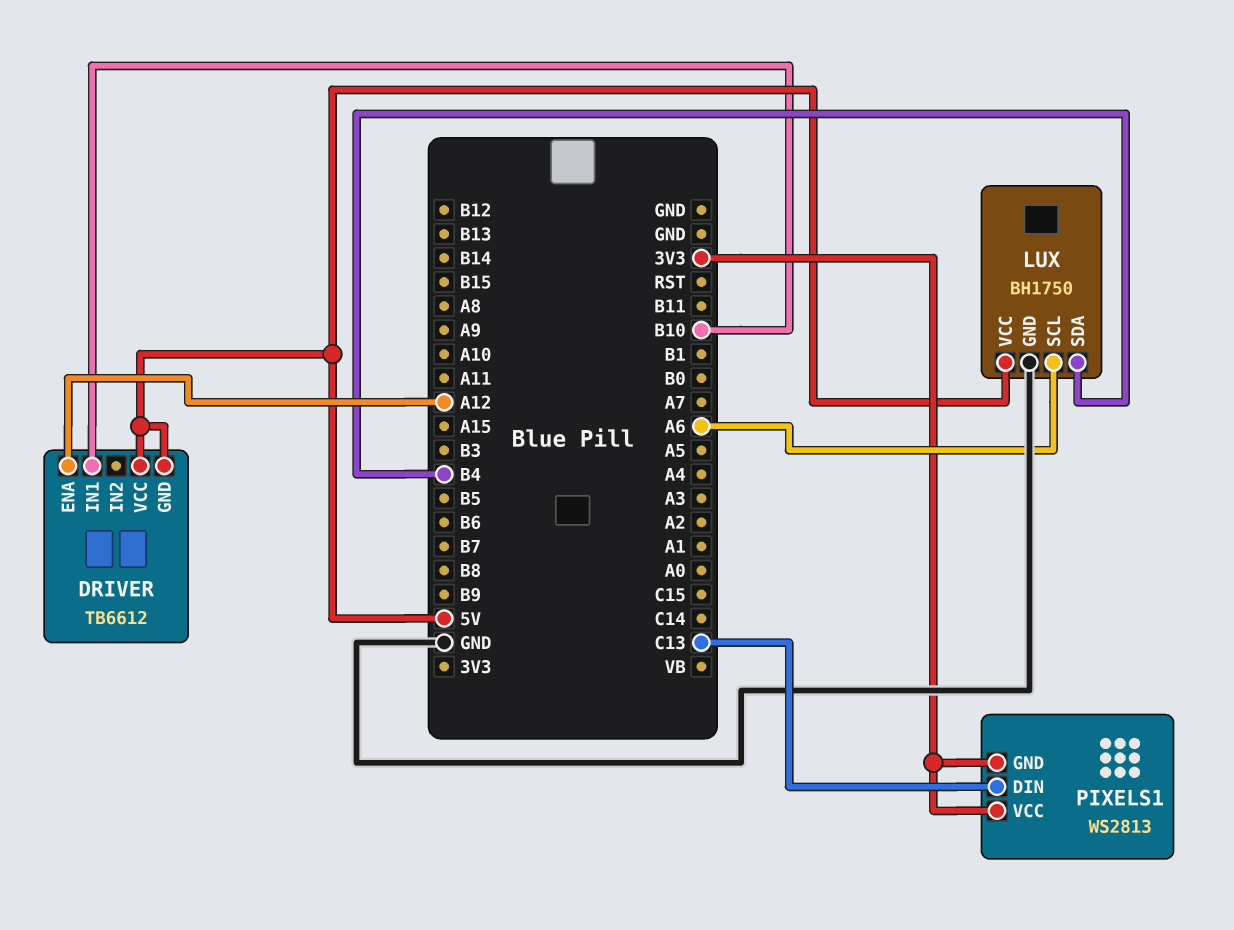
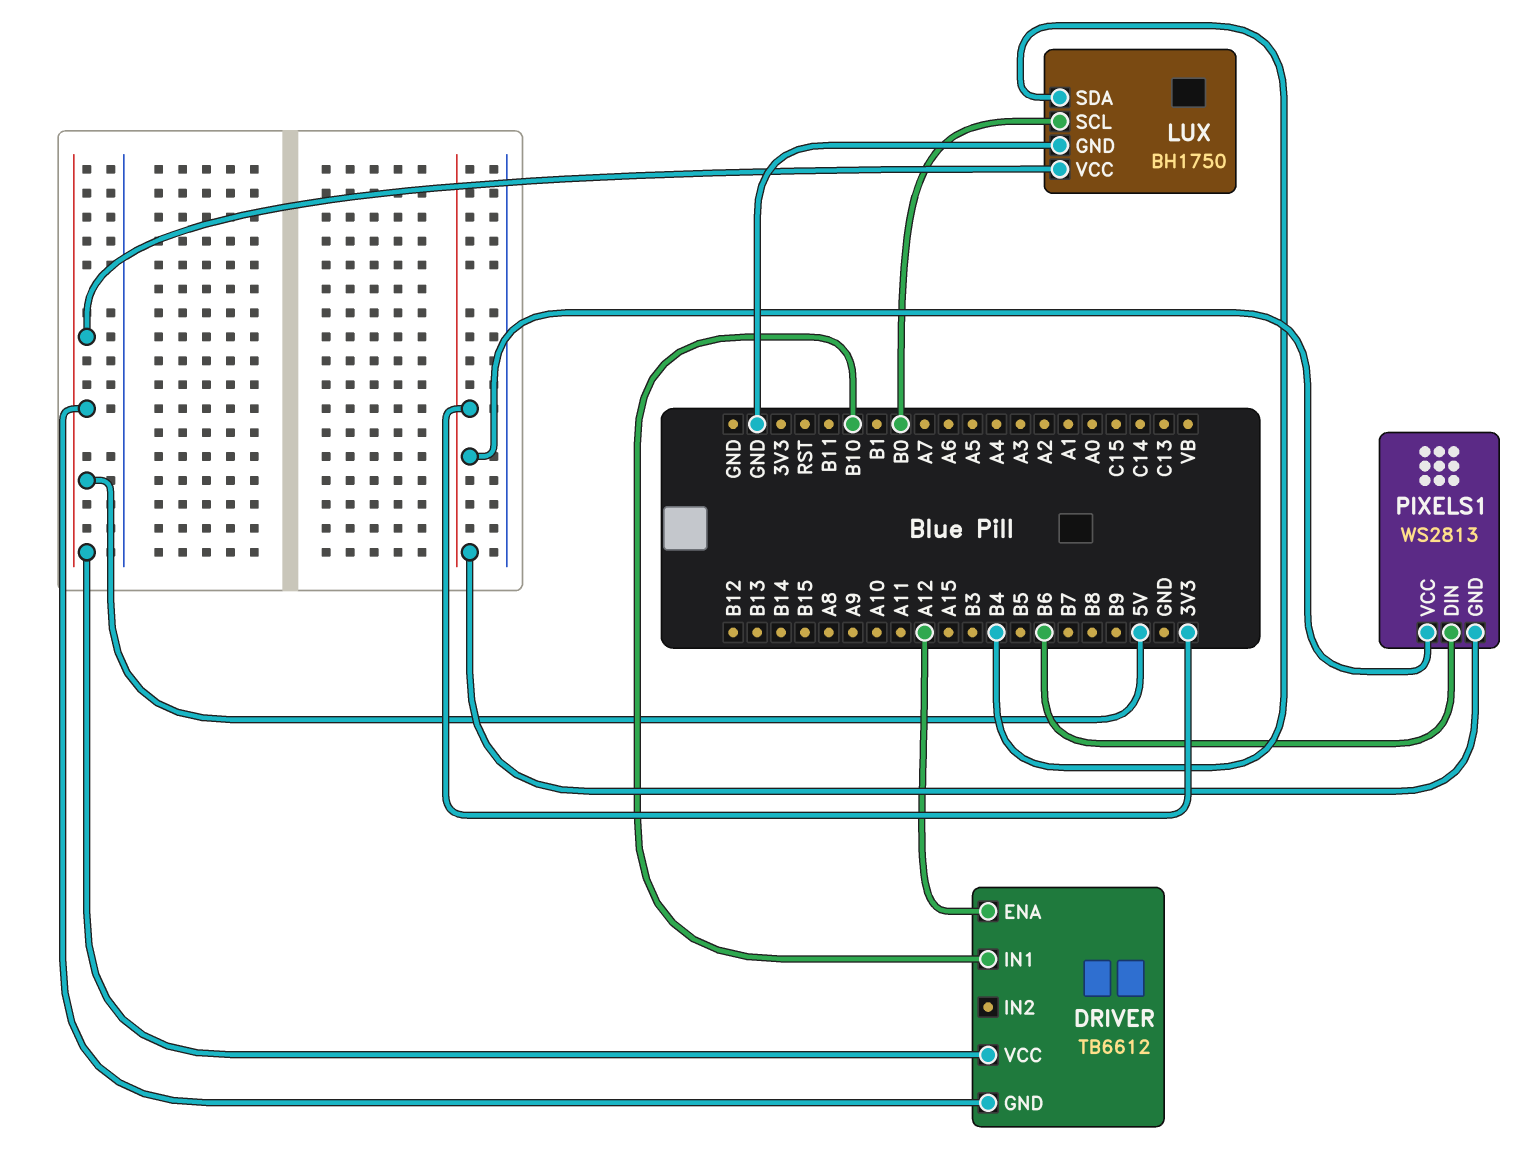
LUX pin SCL: A6 -> B0
PIXELS1 pin DIN: C13 -> B6

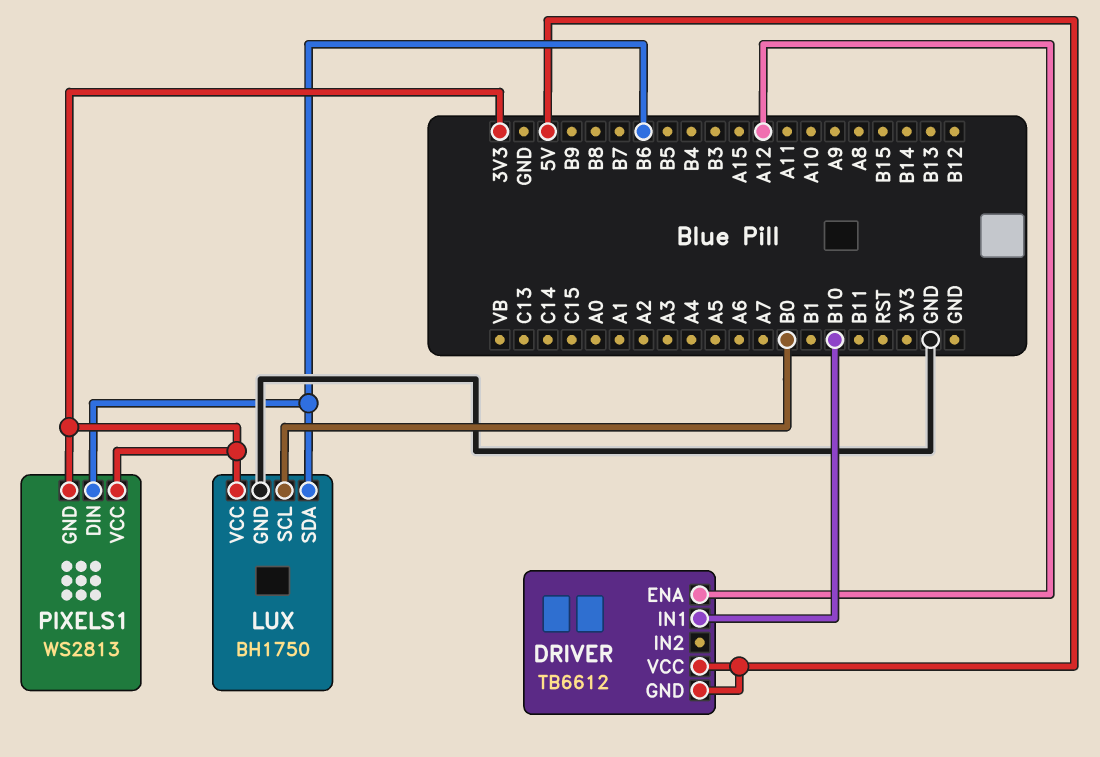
LUX pin SDA: B4 -> B6
LUX pin VCC: 5V -> 3V3

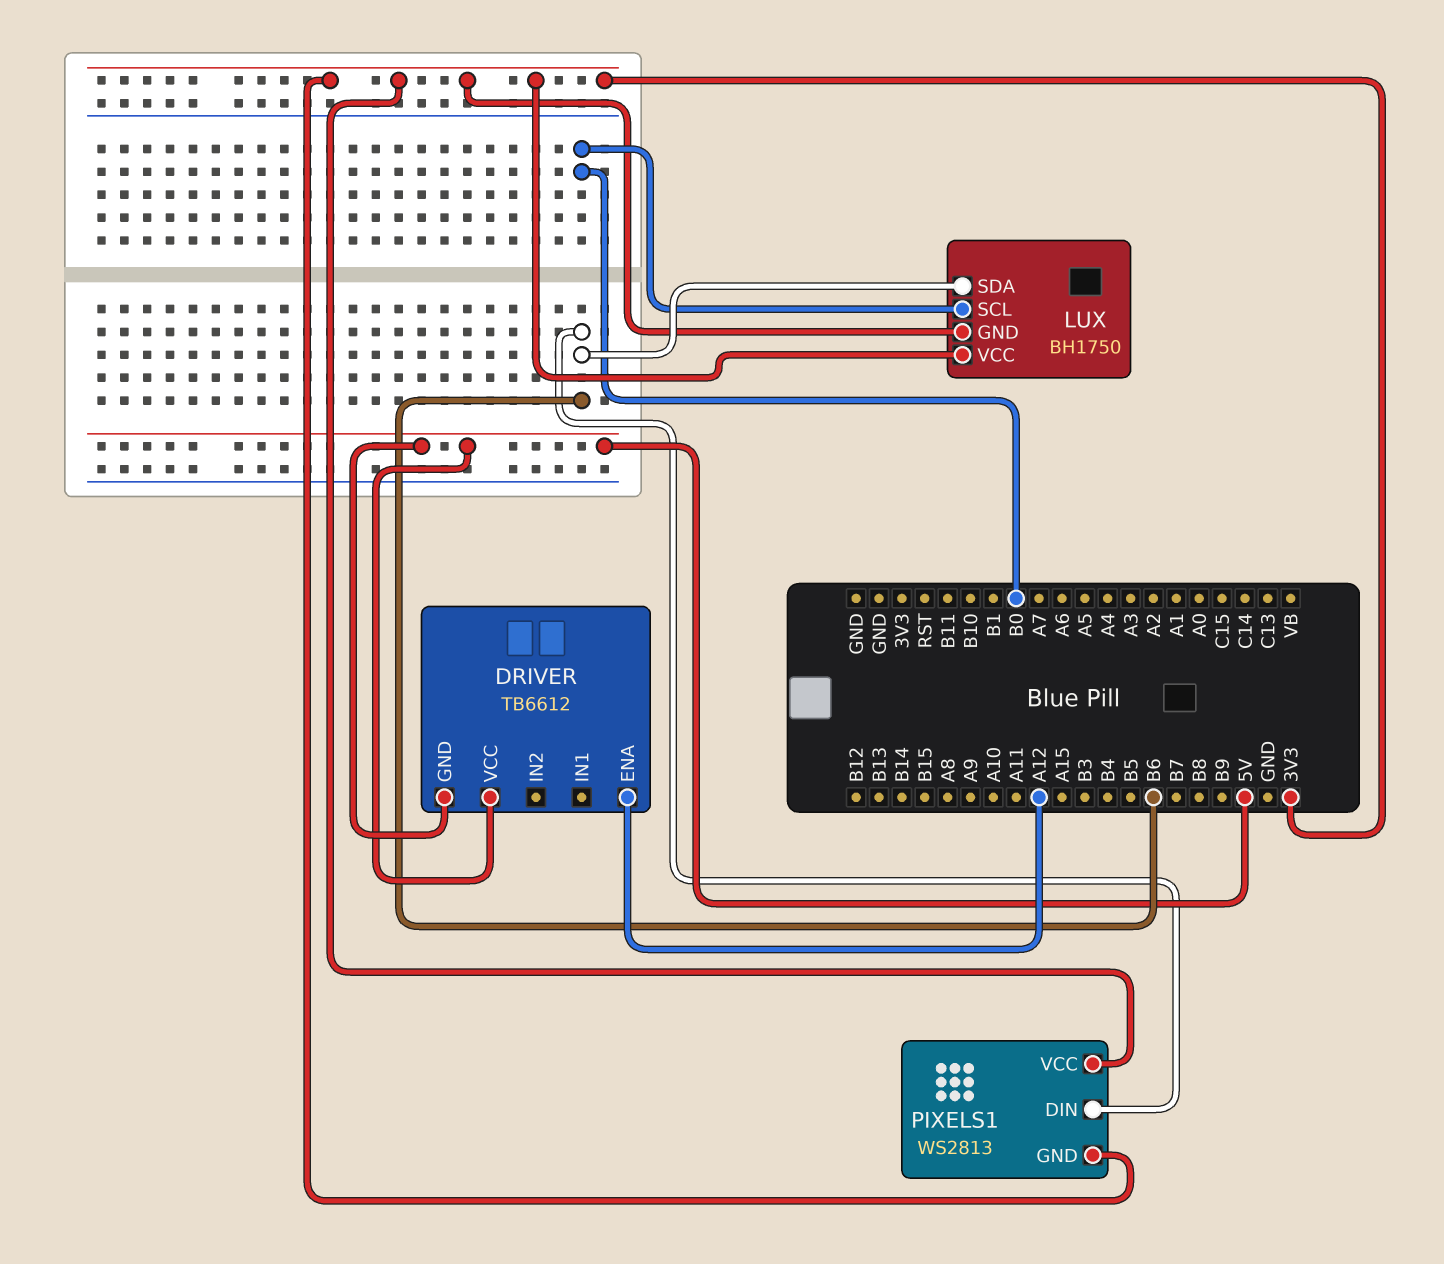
DRIVER pin IN1: B10 -> none
LUX pin GND: GND -> 3V3

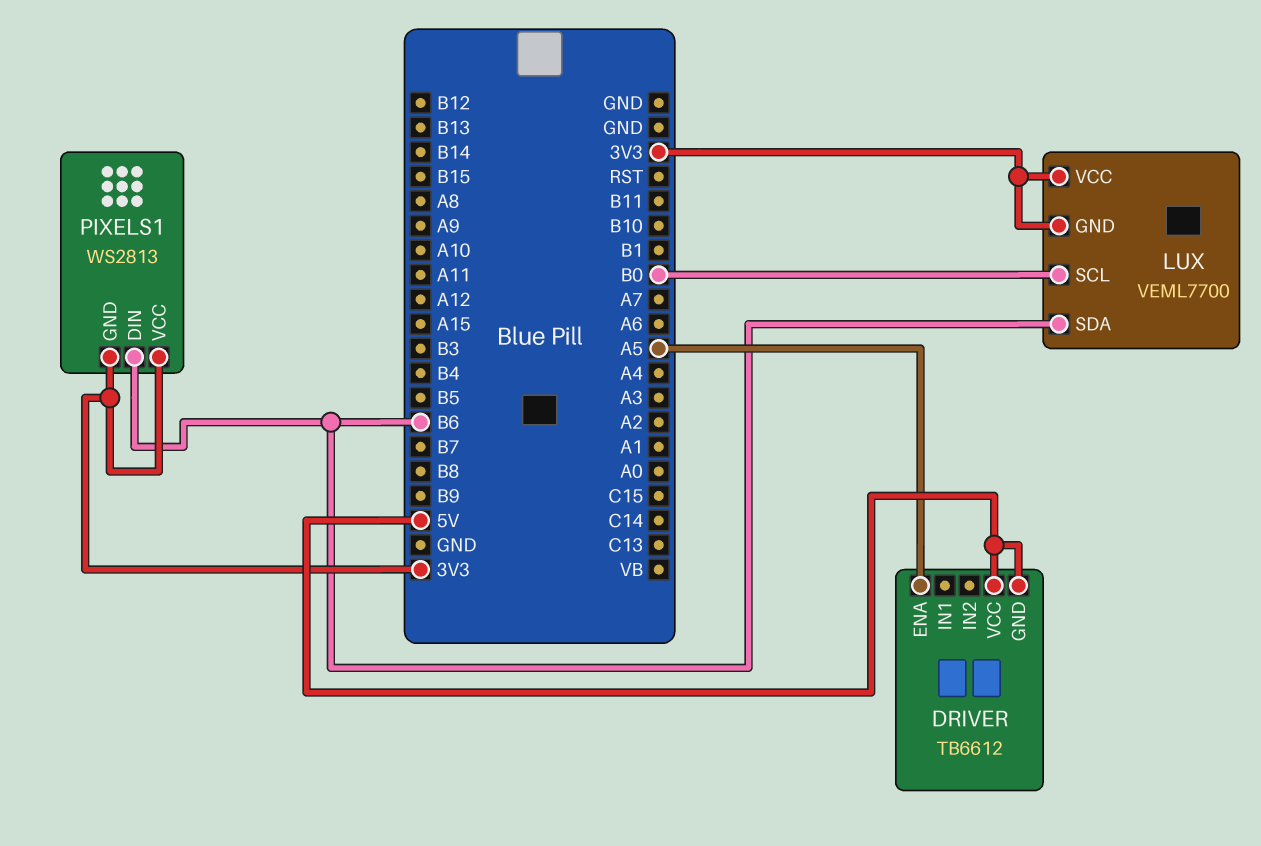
DRIVER pin ENA: A12 -> A5
LUX: BH1750 -> VEML7700

